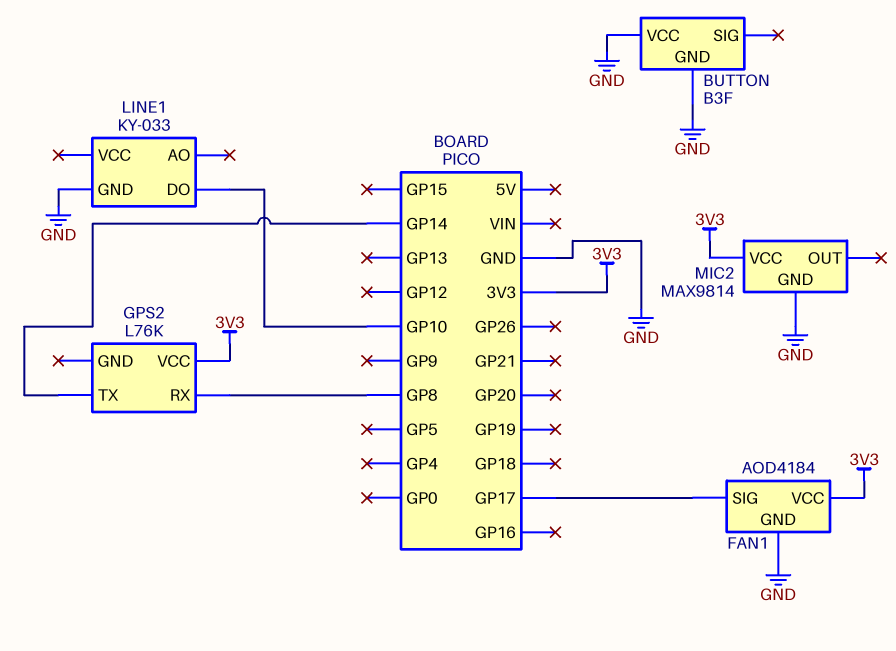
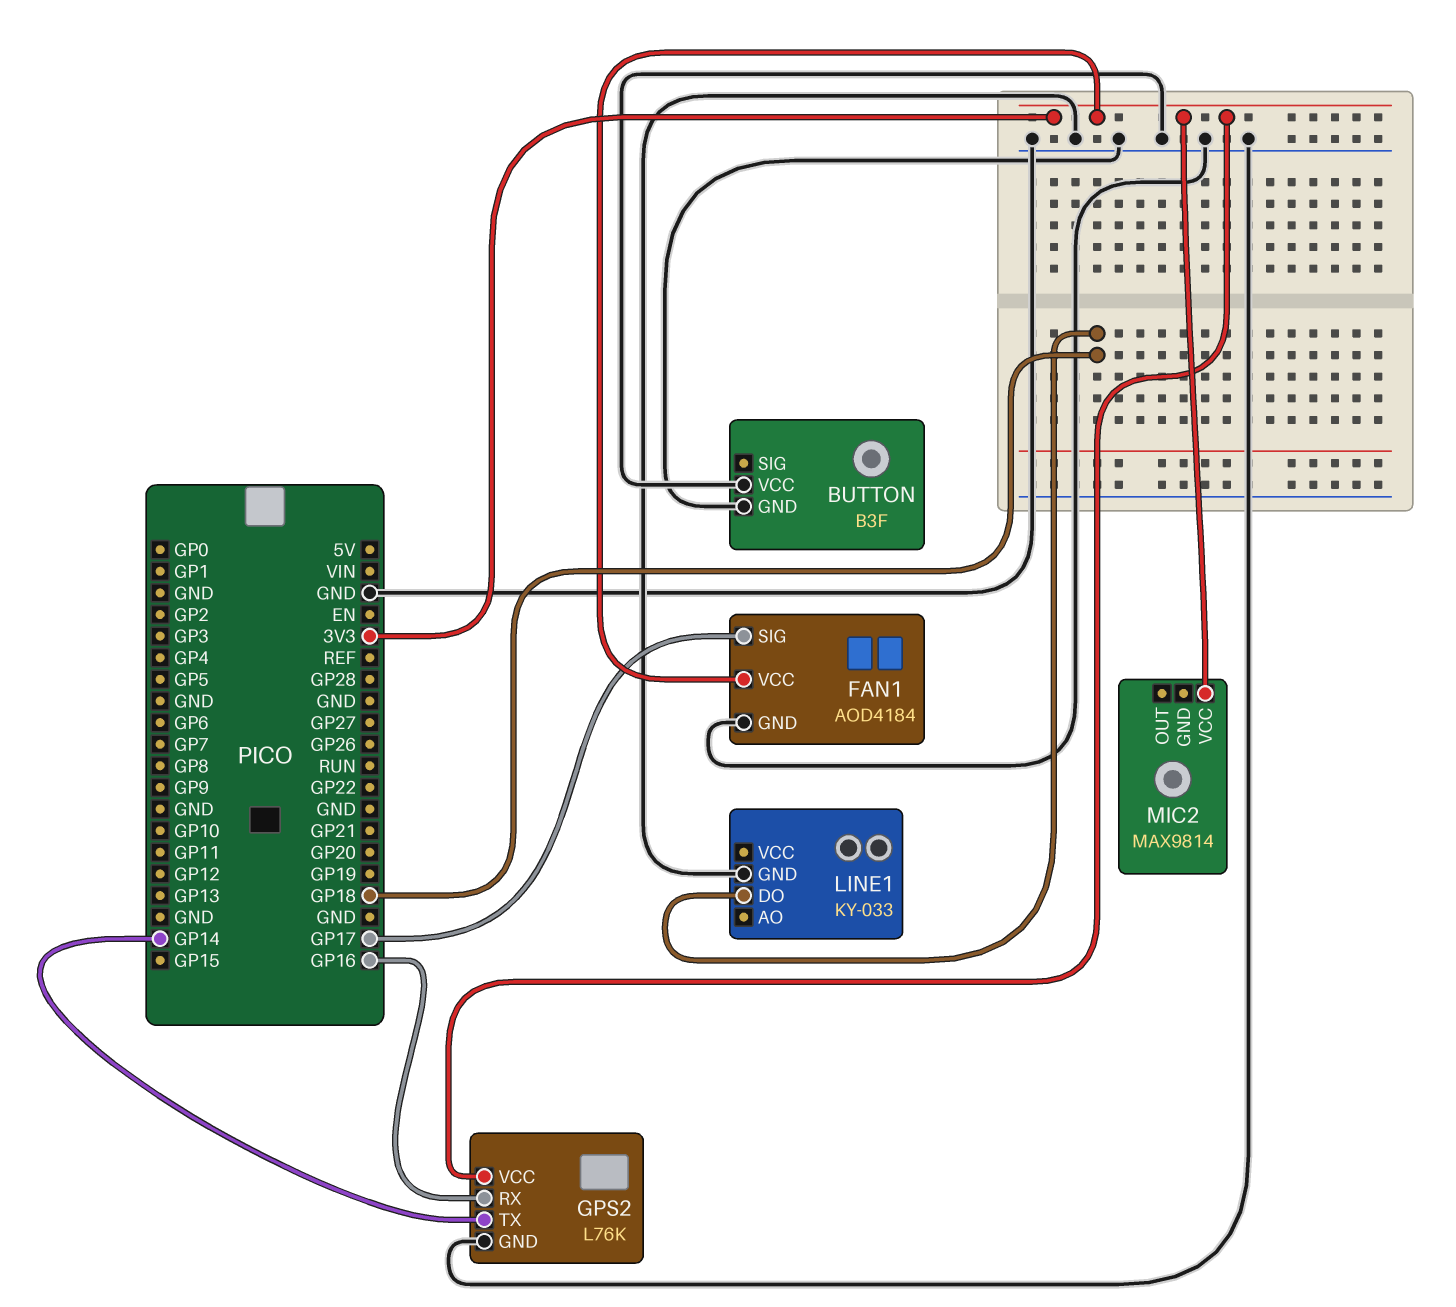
GPS2 pin GND: none -> GND
GPS2 pin RX: GP8 -> GP16
LINE1 pin DO: GP10 -> GP18
MIC2 pin GND: GND -> none

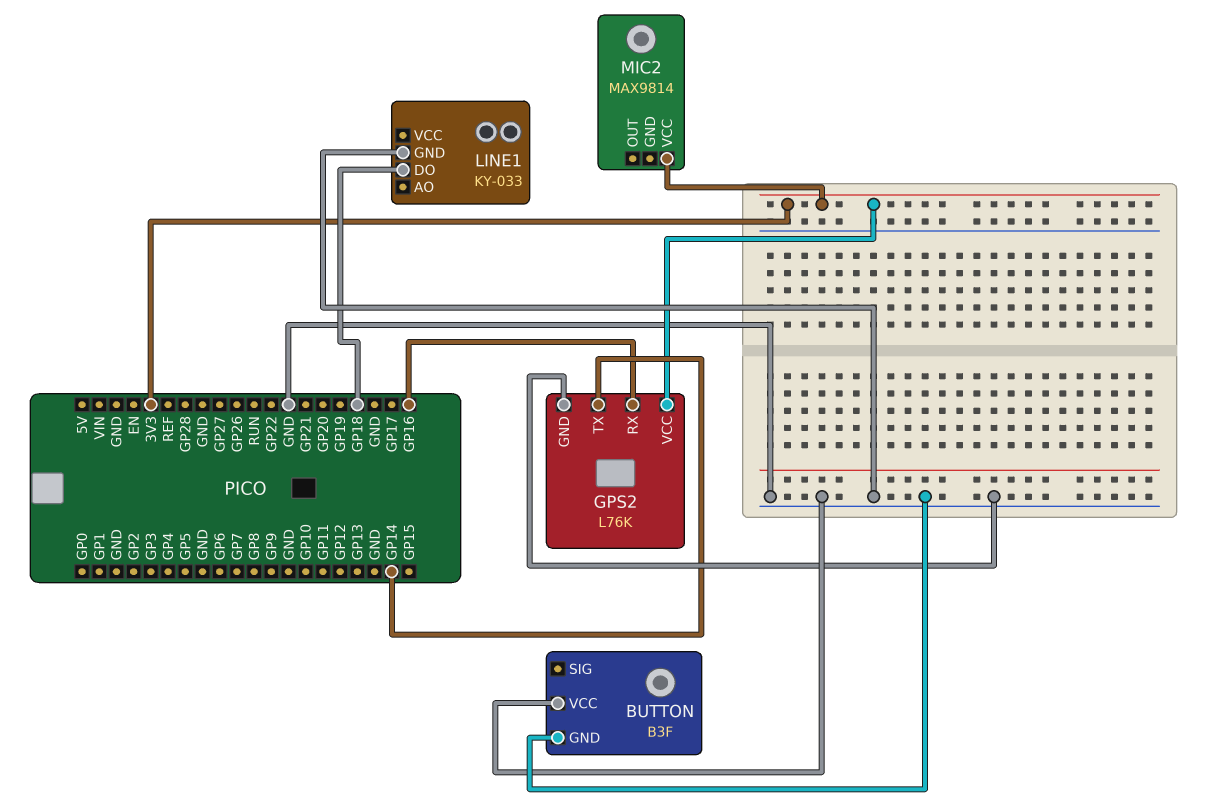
FAN1: AOD4184 -> none
FAN1 pin GND: GND -> none
FAN1 pin SIG: GP17 -> none
FAN1 pin VCC: 3V3 -> none

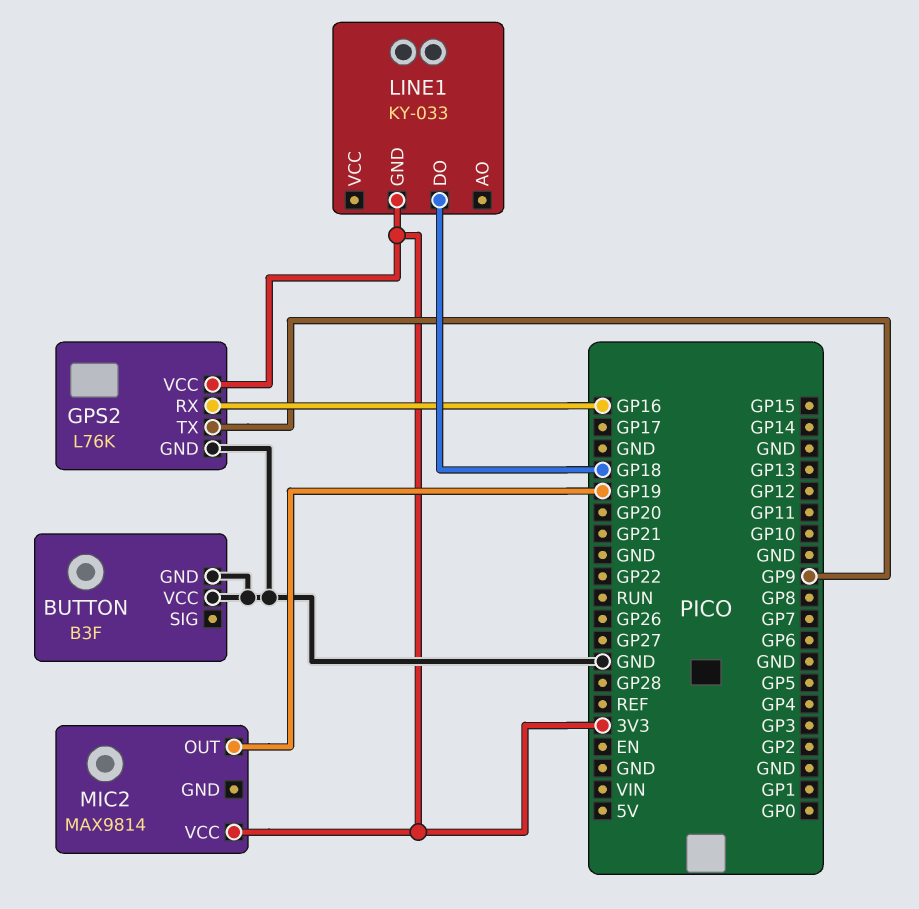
GPS2 pin TX: GP14 -> GP9
LINE1 pin GND: GND -> 3V3
MIC2 pin OUT: none -> GP19

